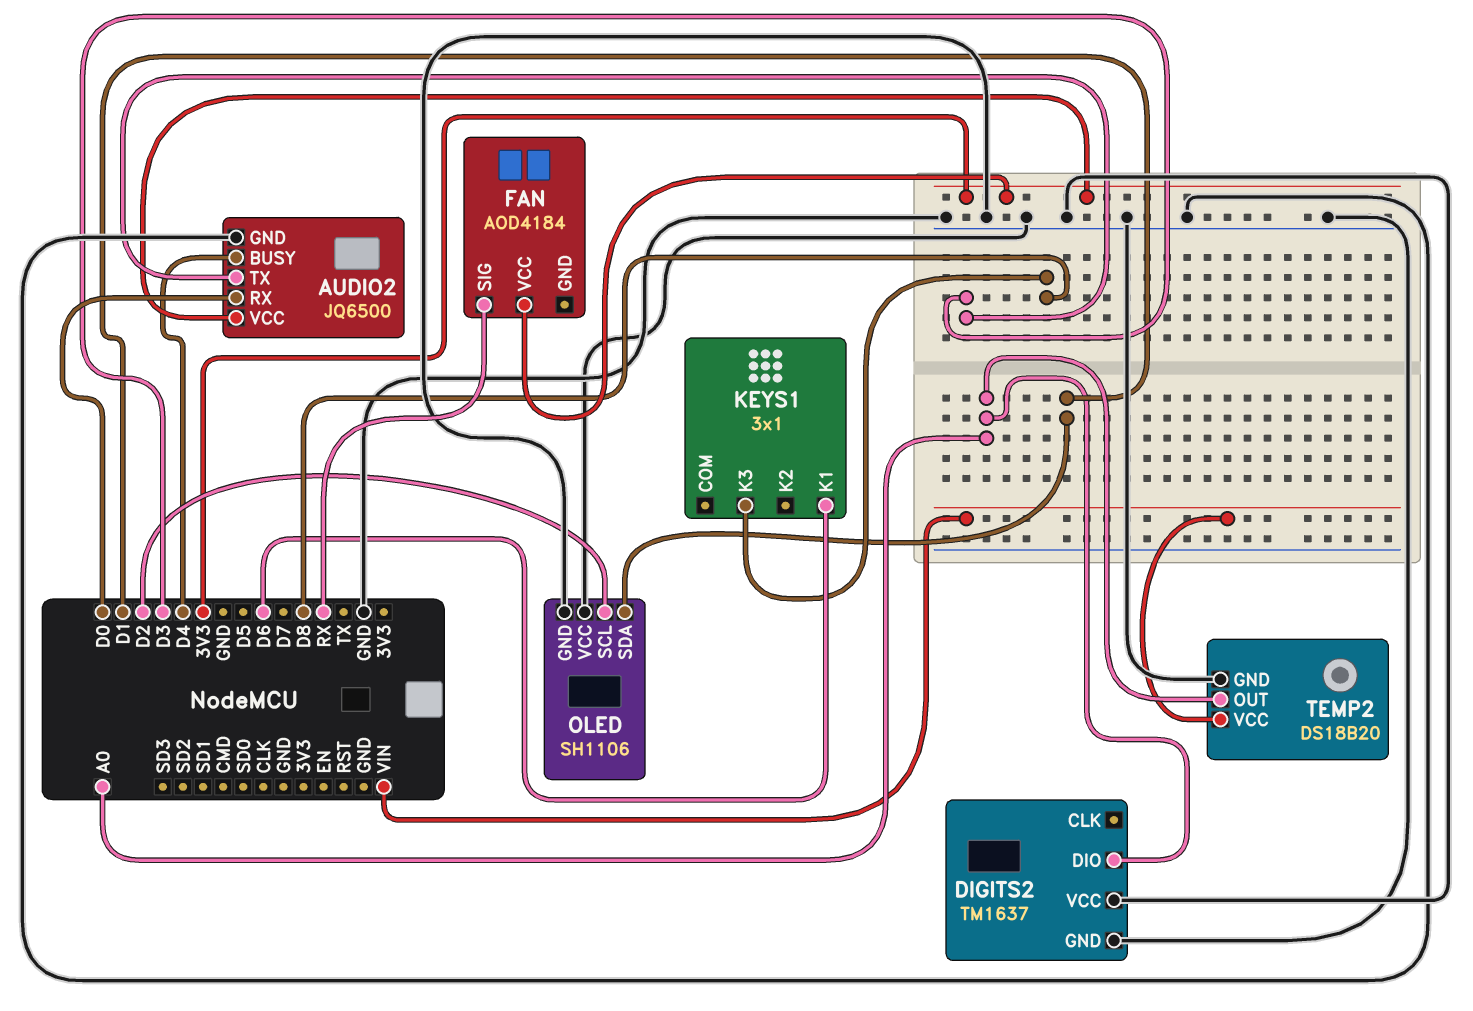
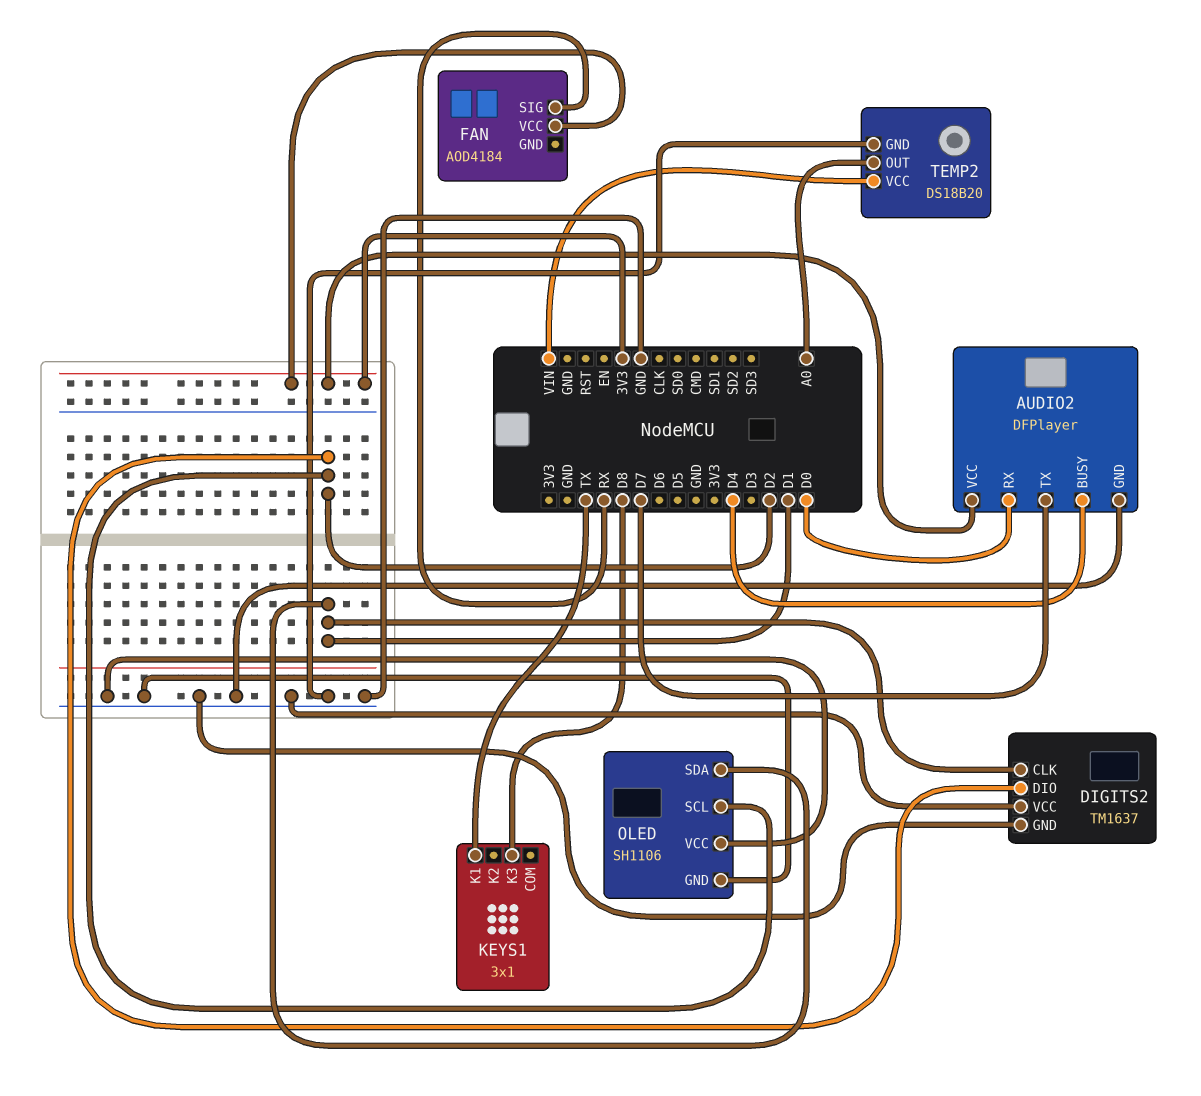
AUDIO2: JQ6500 -> DFPlayer
AUDIO2 pin TX: D3 -> D7
DIGITS2 pin CLK: none -> D1
DIGITS2 pin DIO: A0 -> D2
KEYS1 pin K1: D6 -> TX

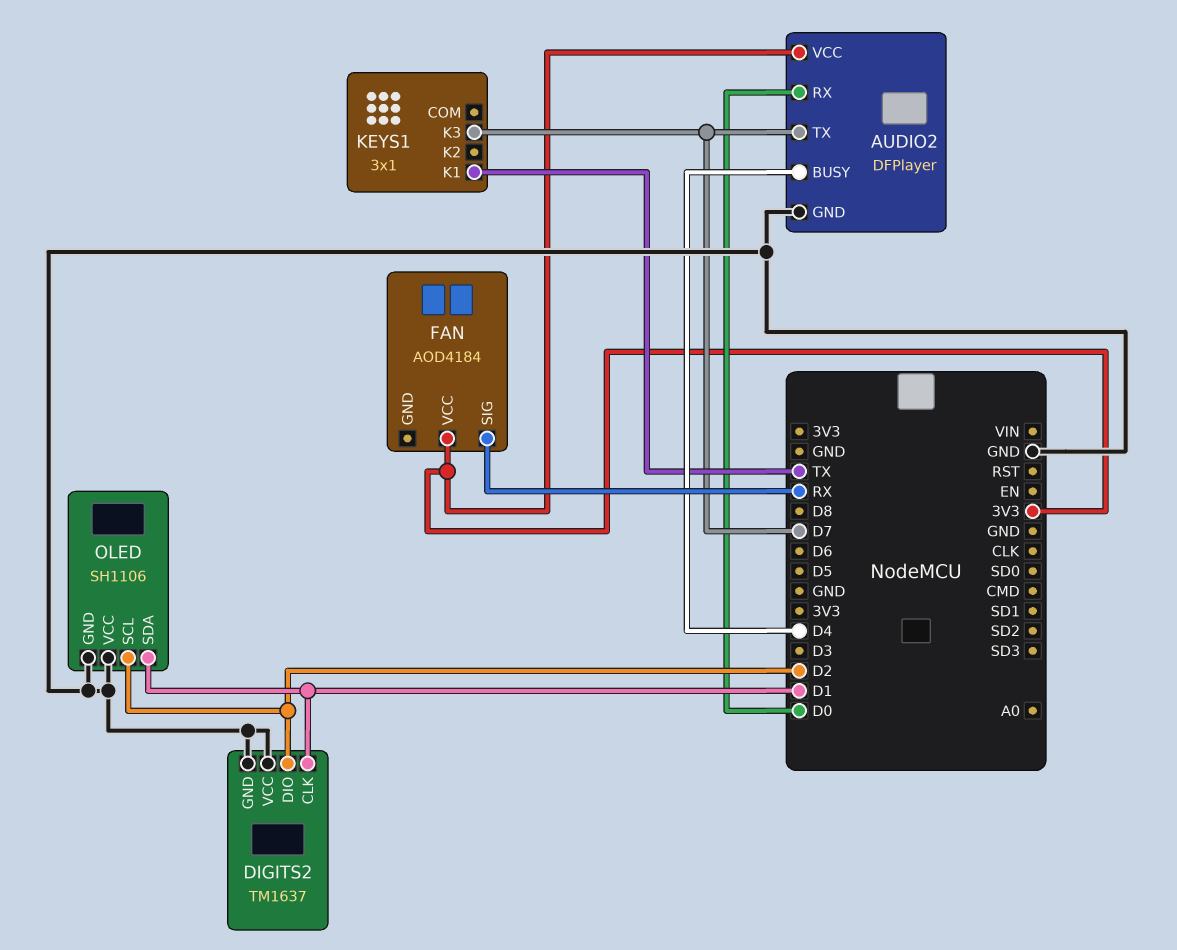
KEYS1 pin K3: D8 -> D7
TEMP2: DS18B20 -> none
TEMP2 pin GND: GND -> none
TEMP2 pin OUT: A0 -> none
TEMP2 pin VCC: VIN -> none

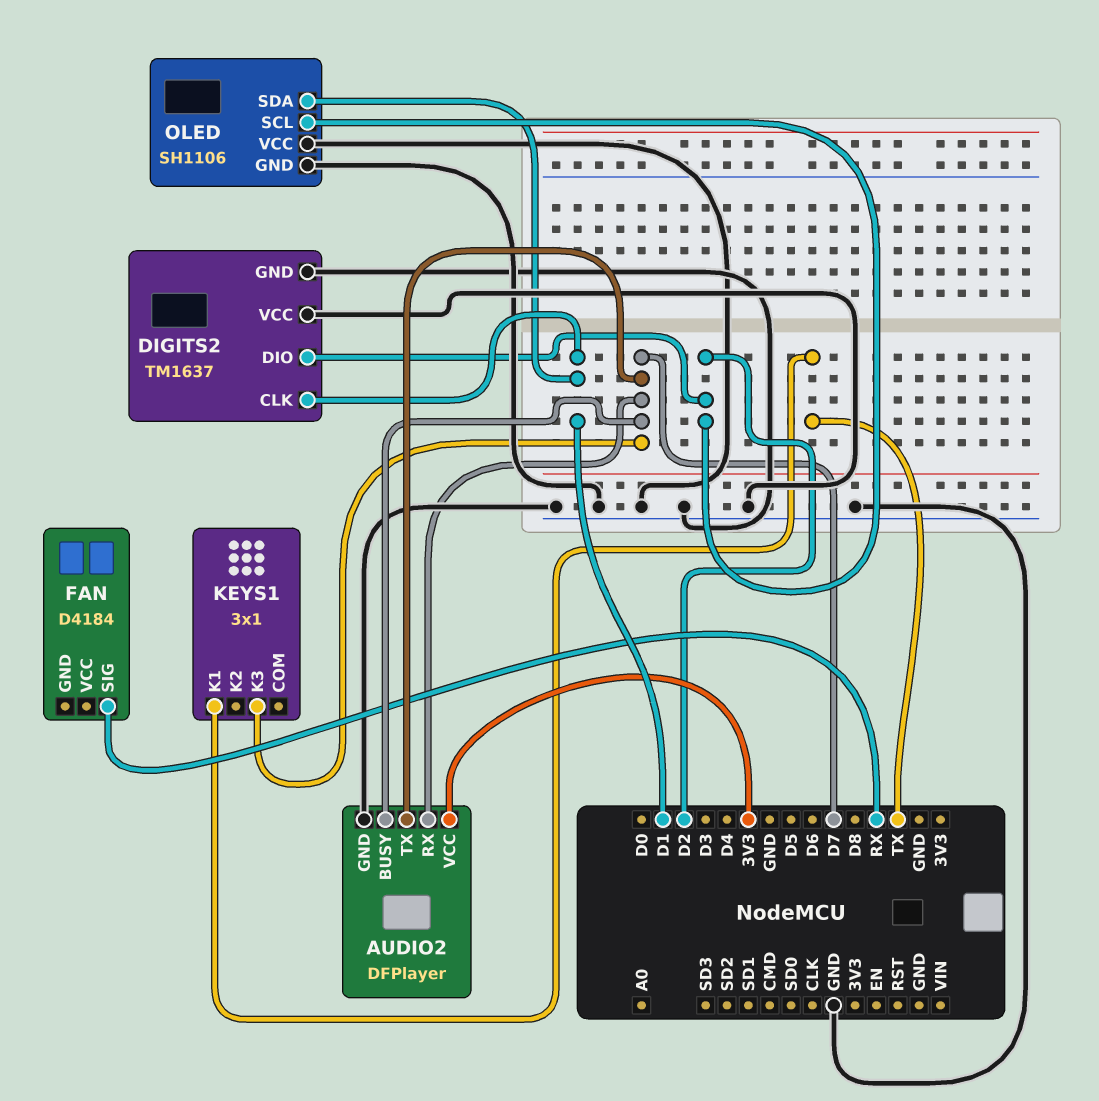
AUDIO2 pin BUSY: D4 -> D7
AUDIO2 pin RX: D0 -> D7
FAN: AOD4184 -> D4184
FAN pin VCC: 3V3 -> none

